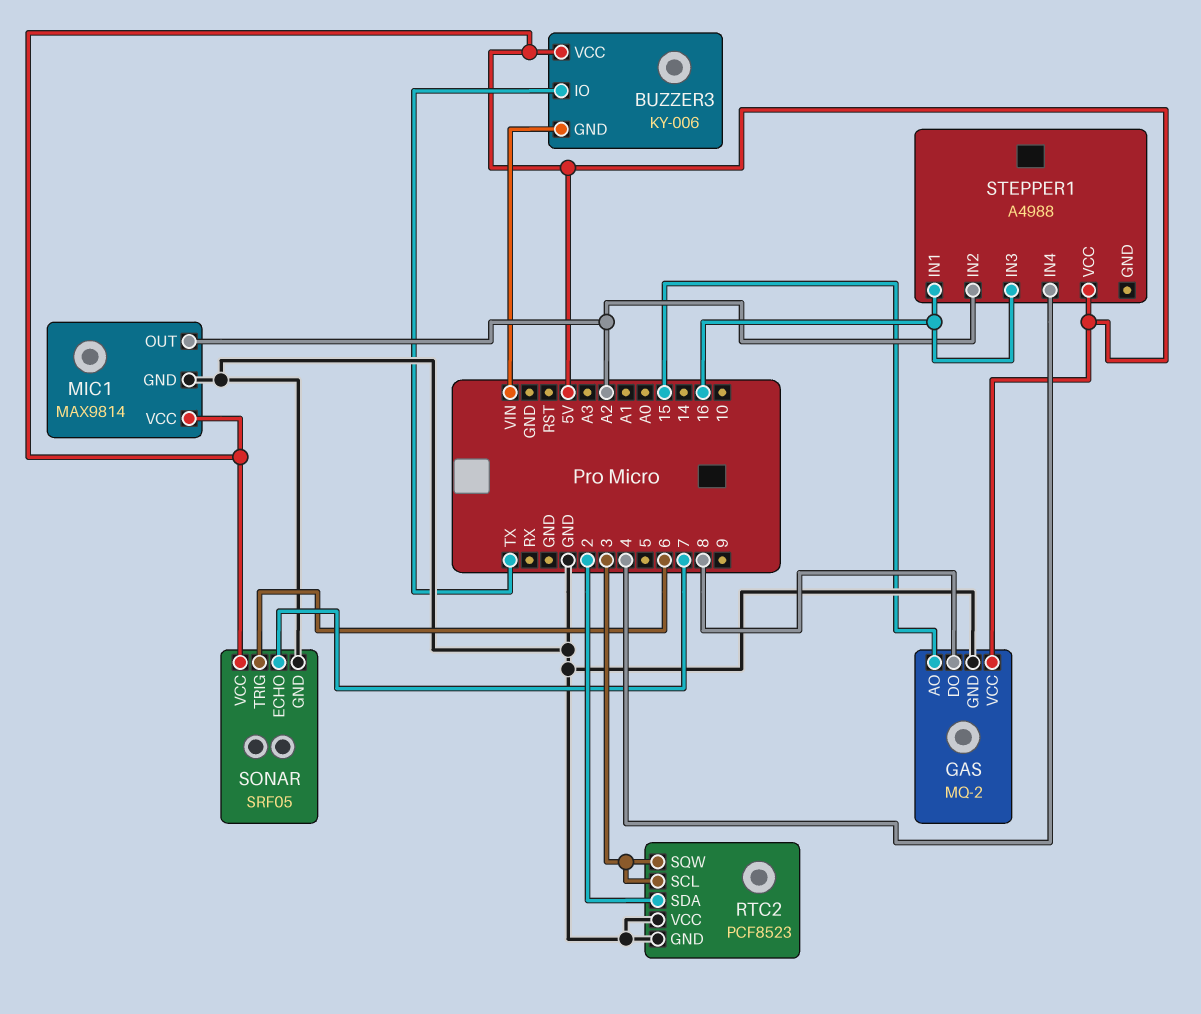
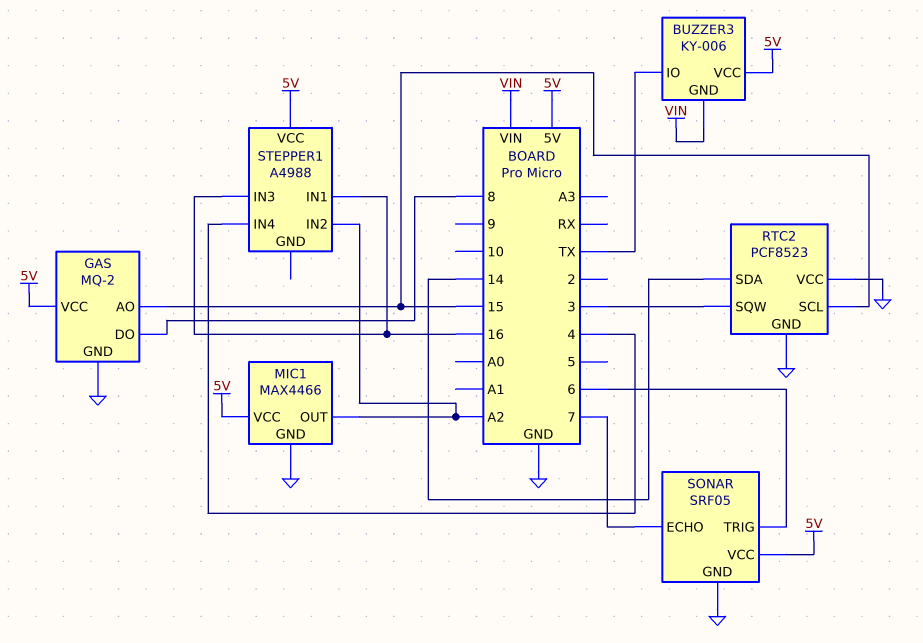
MIC1: MAX9814 -> MAX4466
RTC2 pin SCL: 3 -> 15
RTC2 pin SDA: 2 -> 14

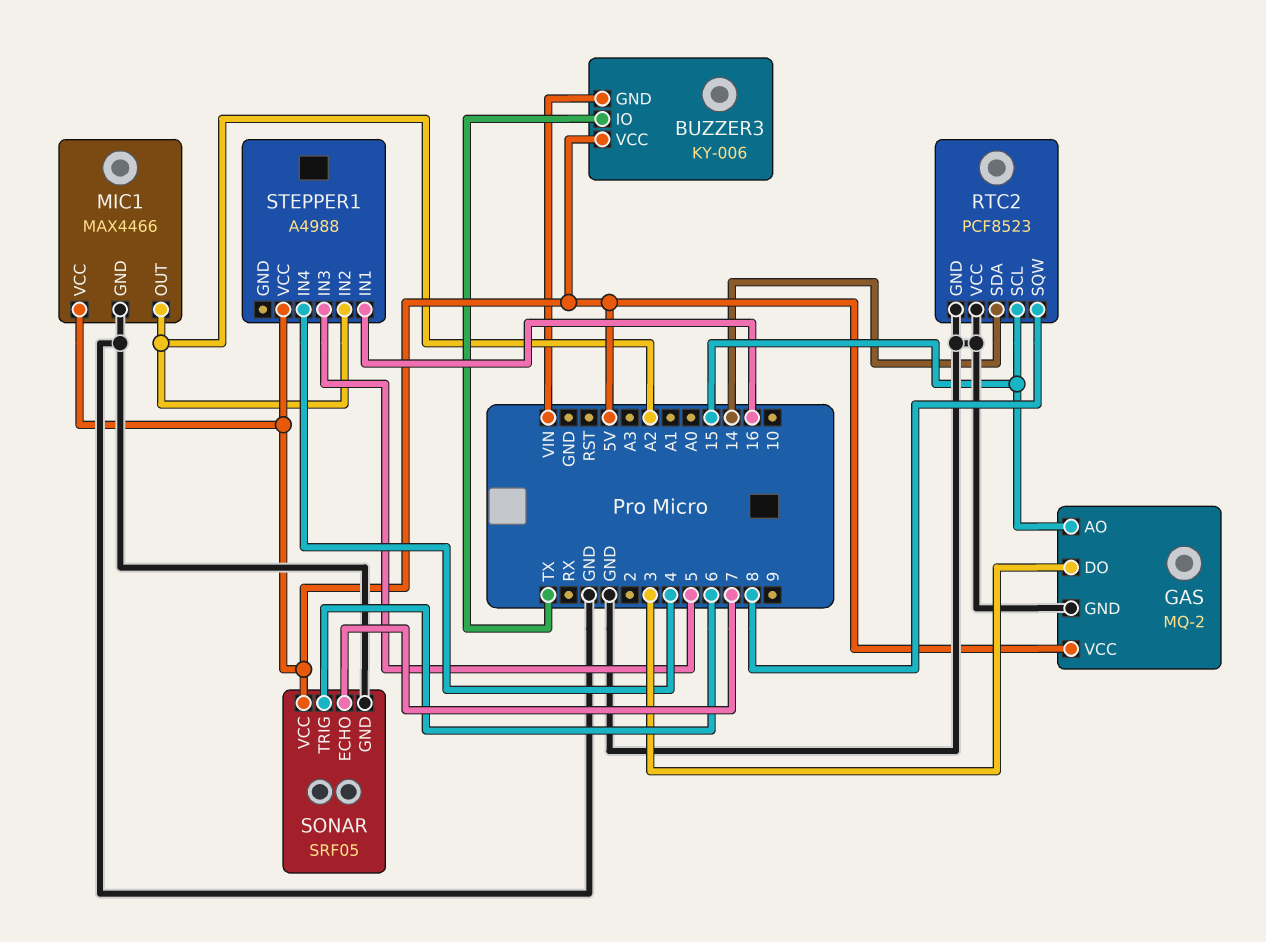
GAS pin DO: 8 -> 3
RTC2 pin SQW: 3 -> 8
STEPPER1 pin IN3: 16 -> 5

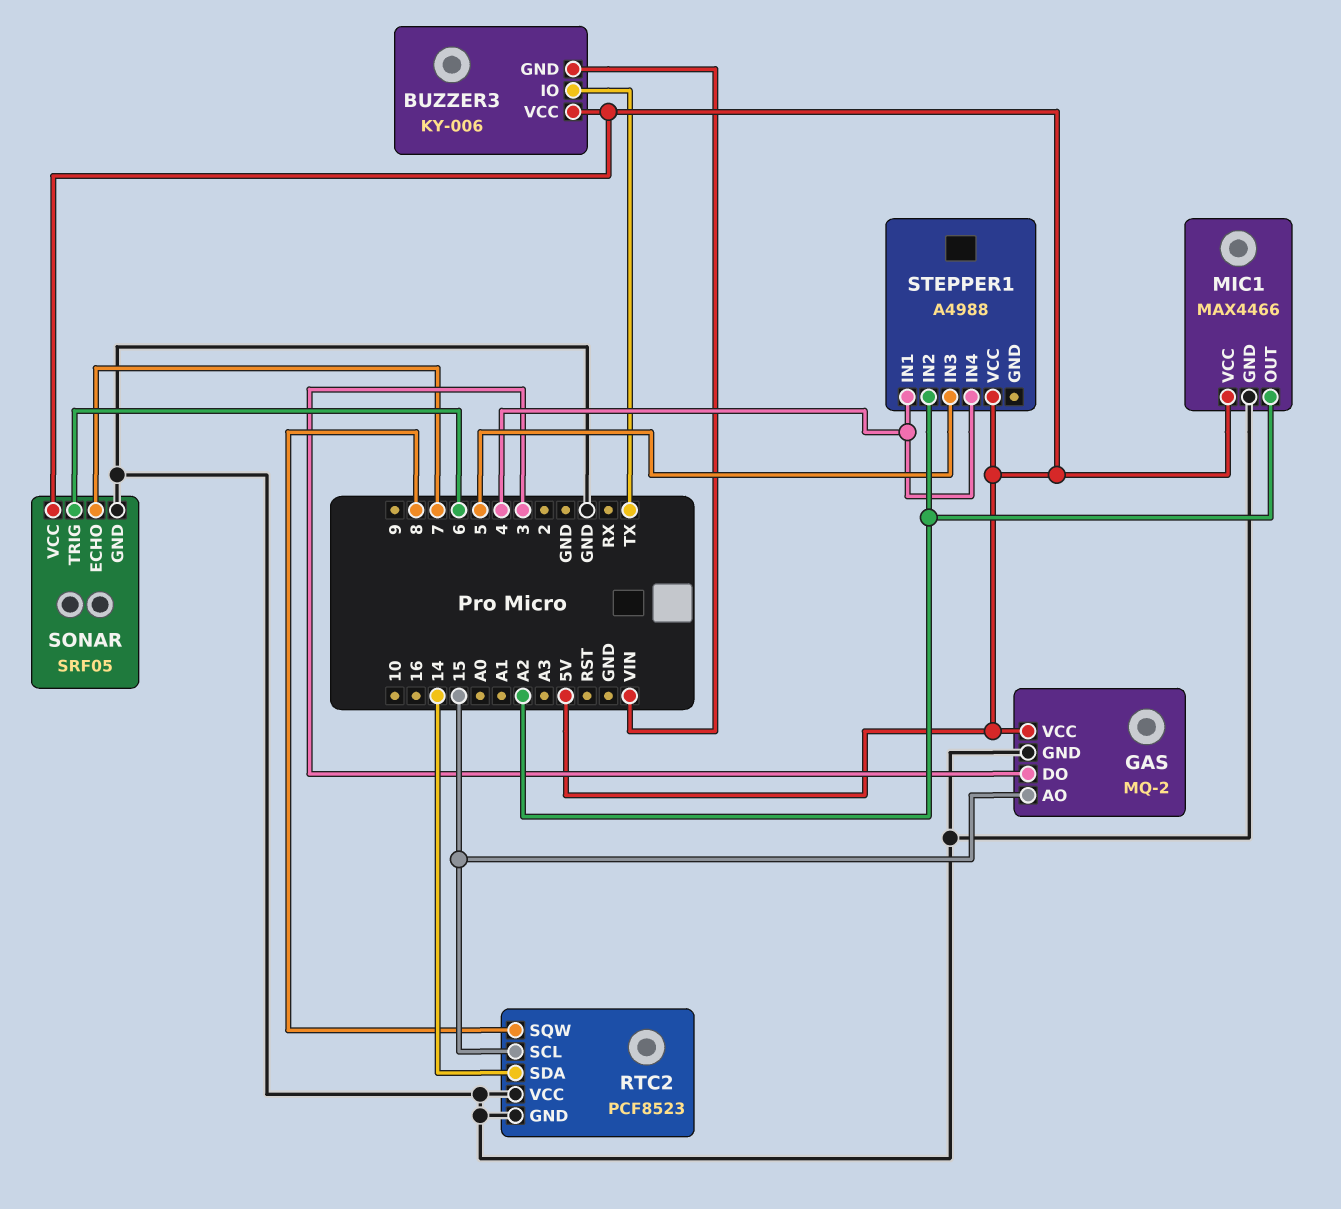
STEPPER1 pin IN1: 16 -> 4

